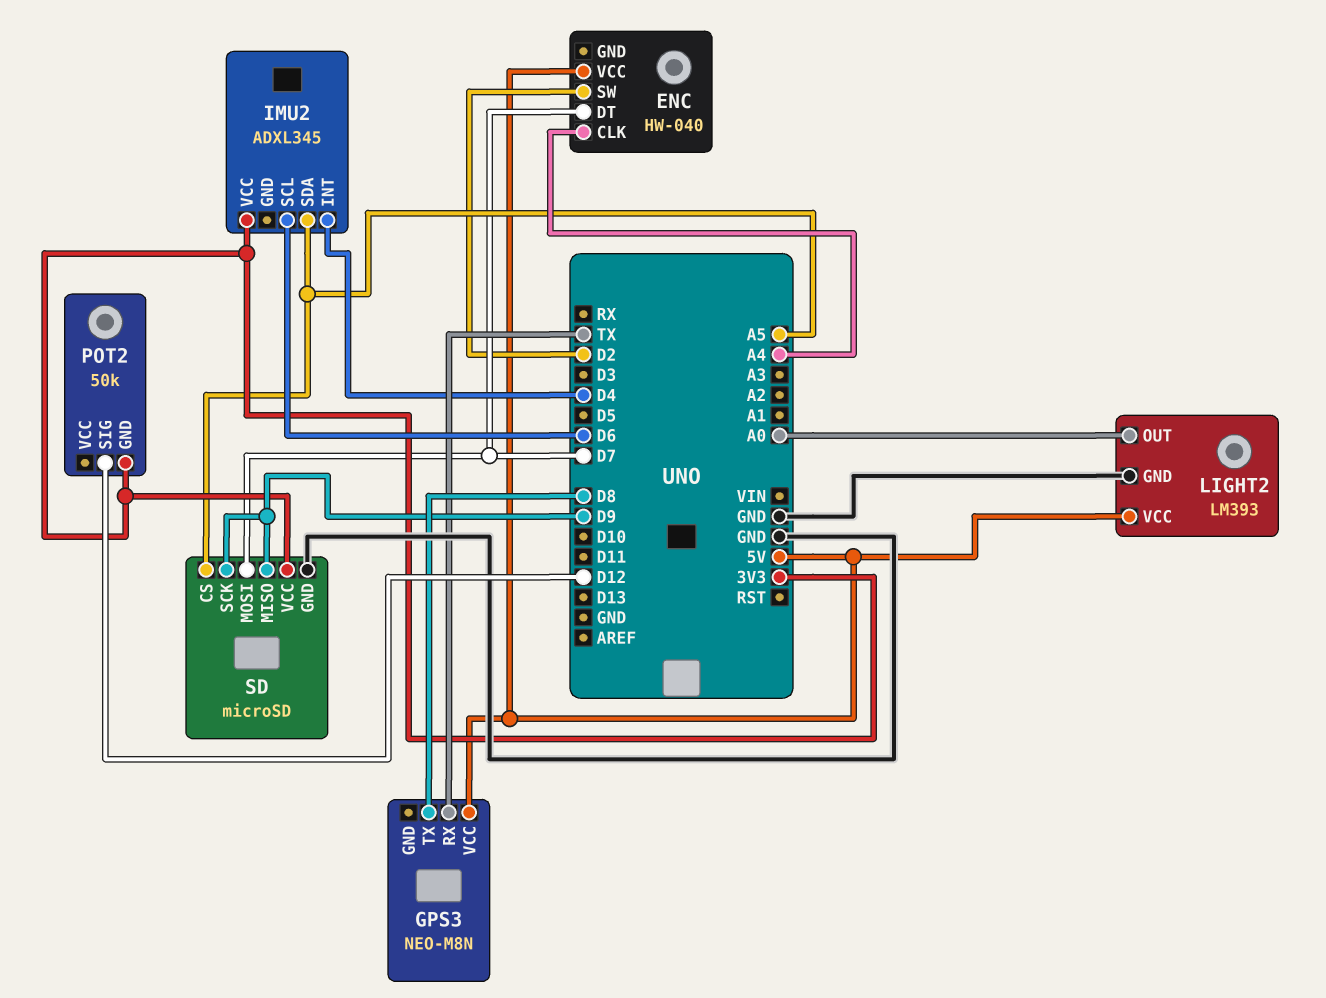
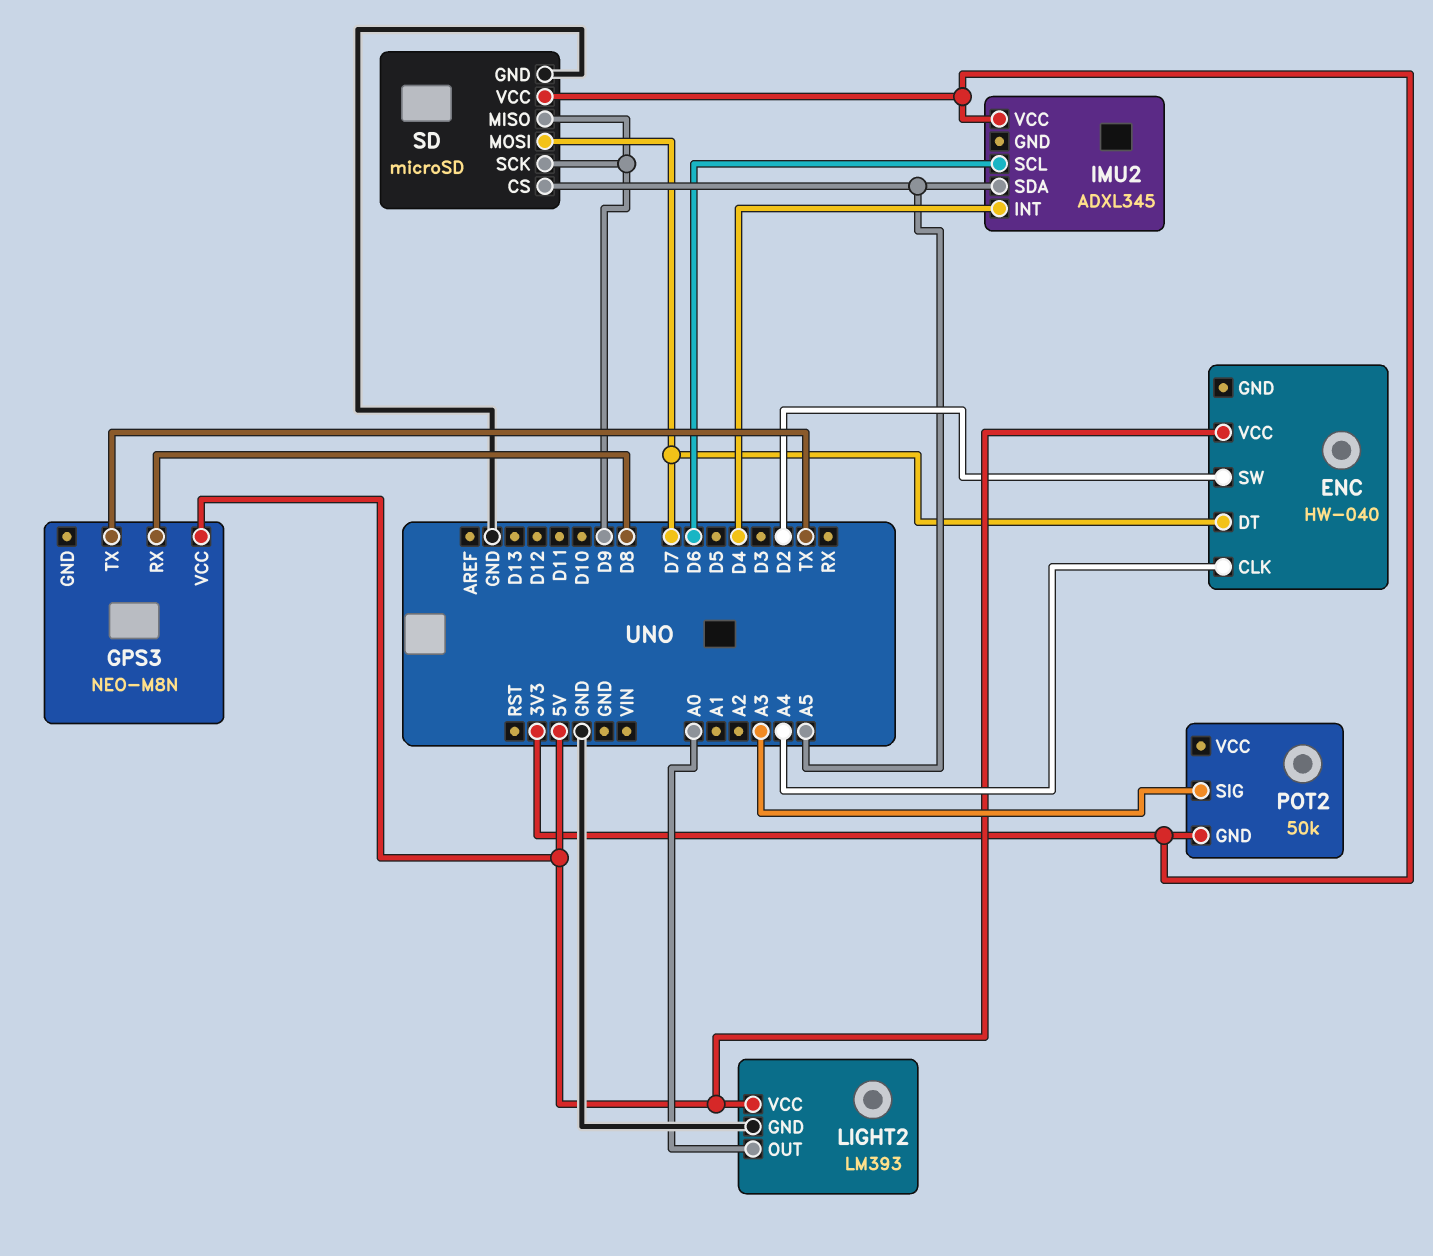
GPS3 pin RX: TX -> D8
GPS3 pin TX: D8 -> TX
POT2 pin SIG: D12 -> A3

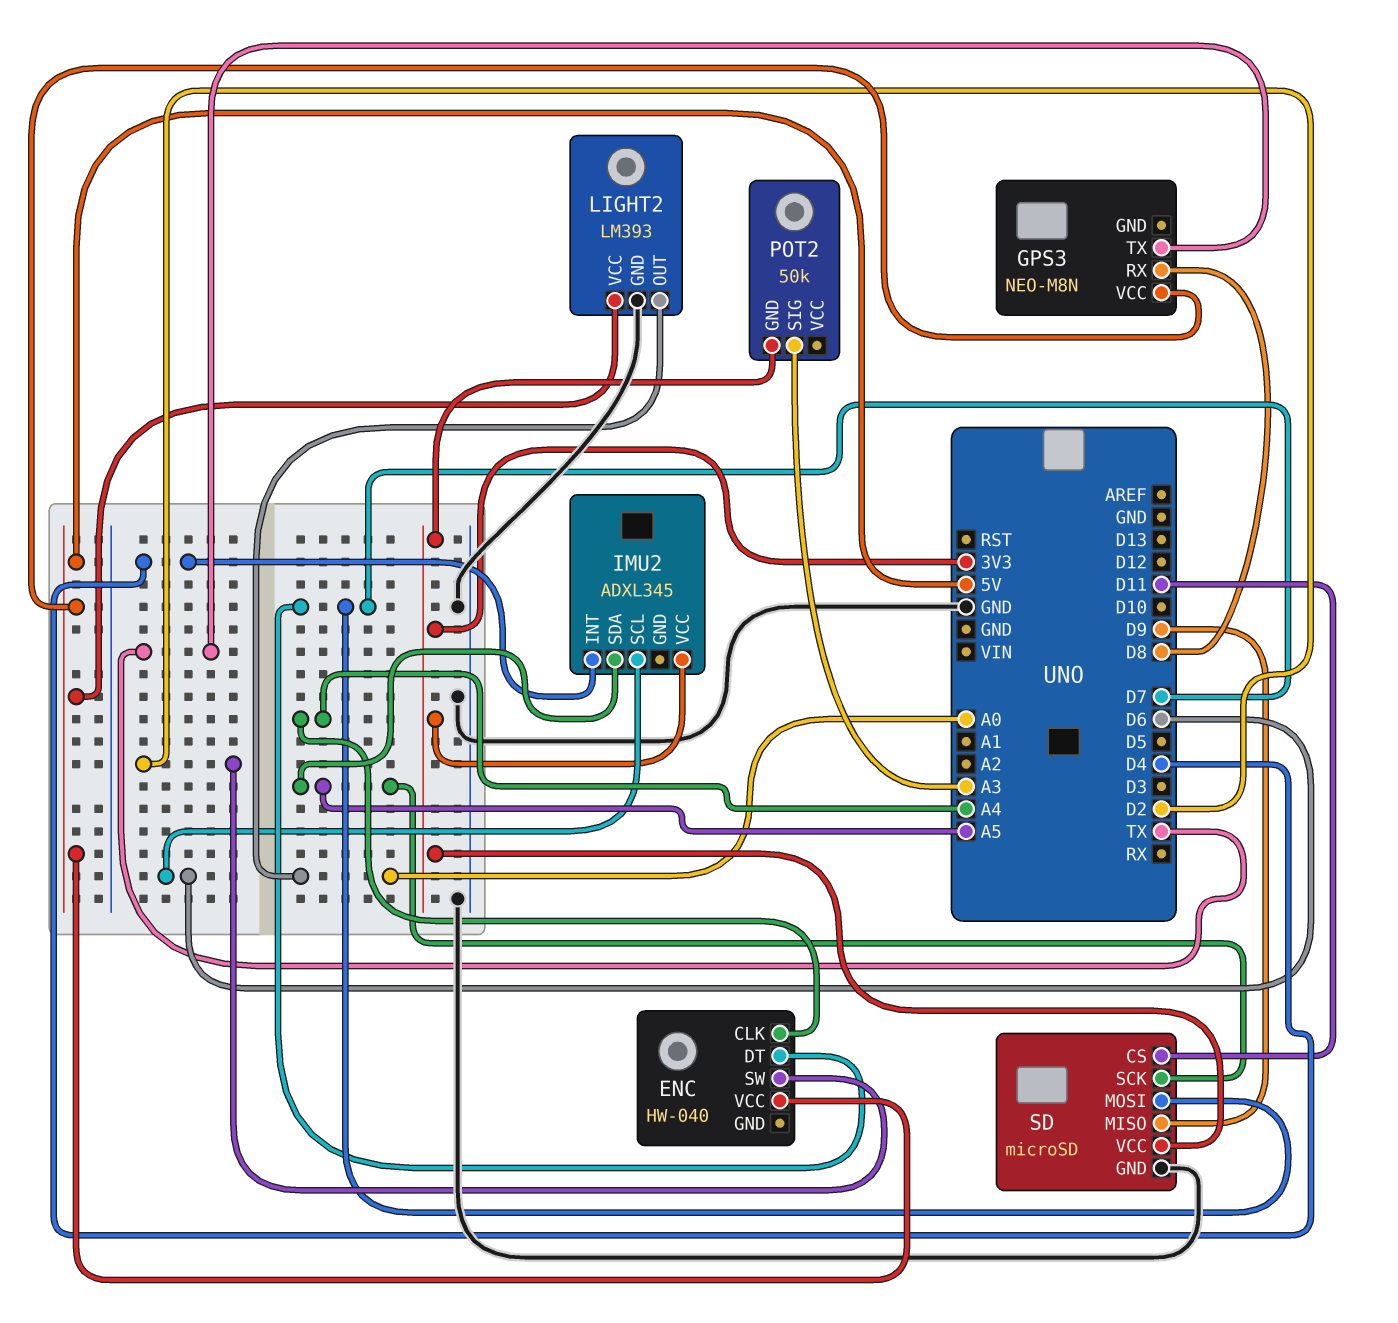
SD pin CS: A5 -> D11
SD pin SCK: D9 -> A5

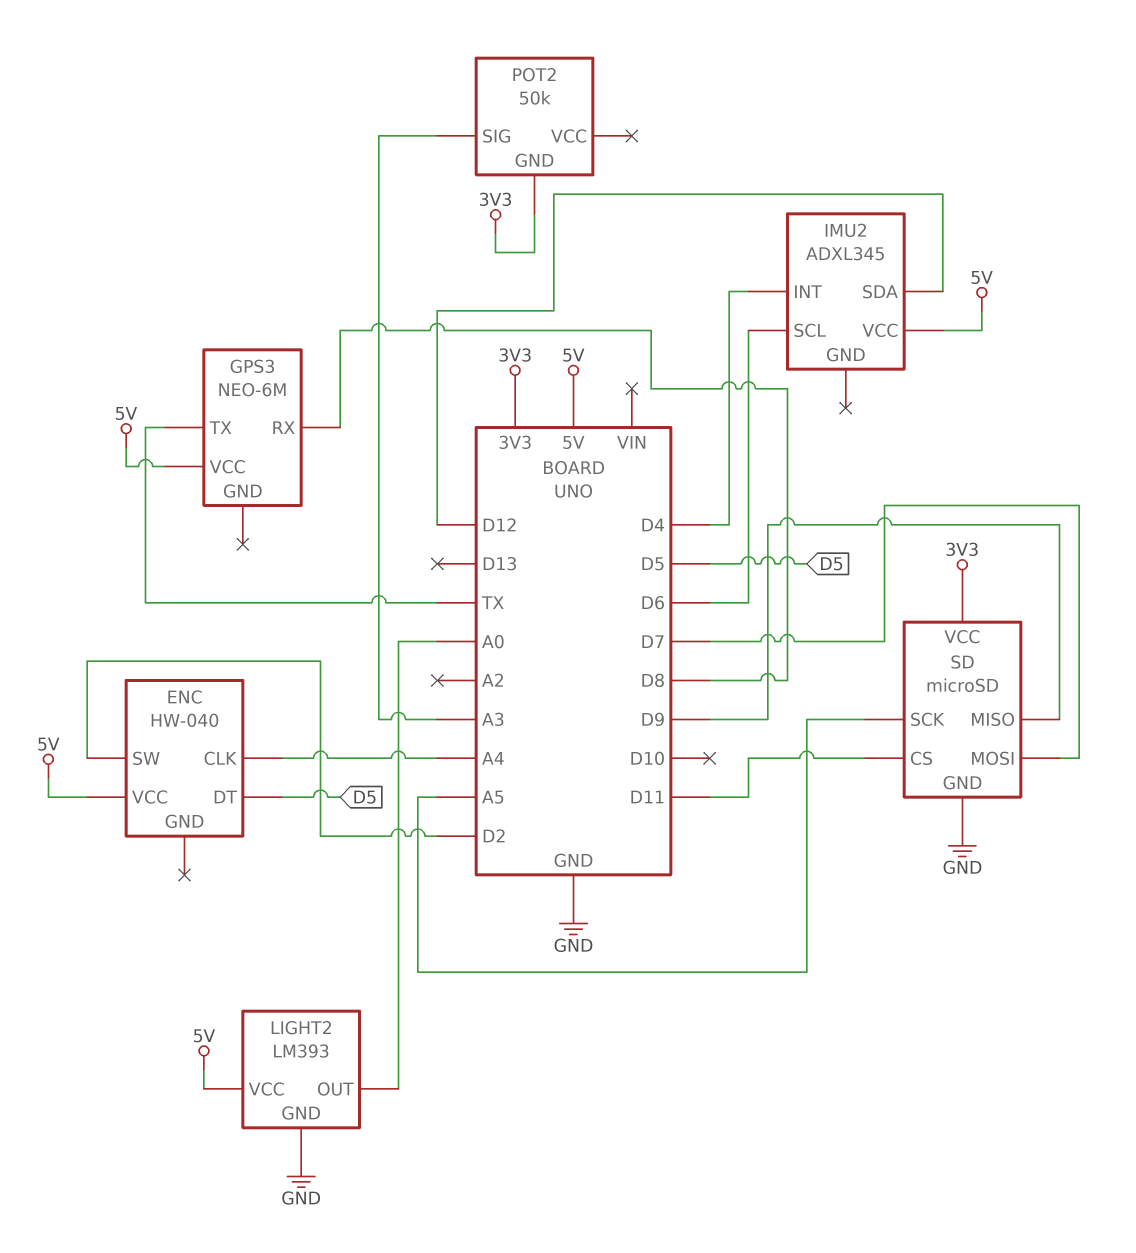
ENC pin DT: D7 -> D5
GPS3: NEO-M8N -> NEO-6M
IMU2 pin SDA: A5 -> D12
IMU2 pin VCC: 3V3 -> 5V

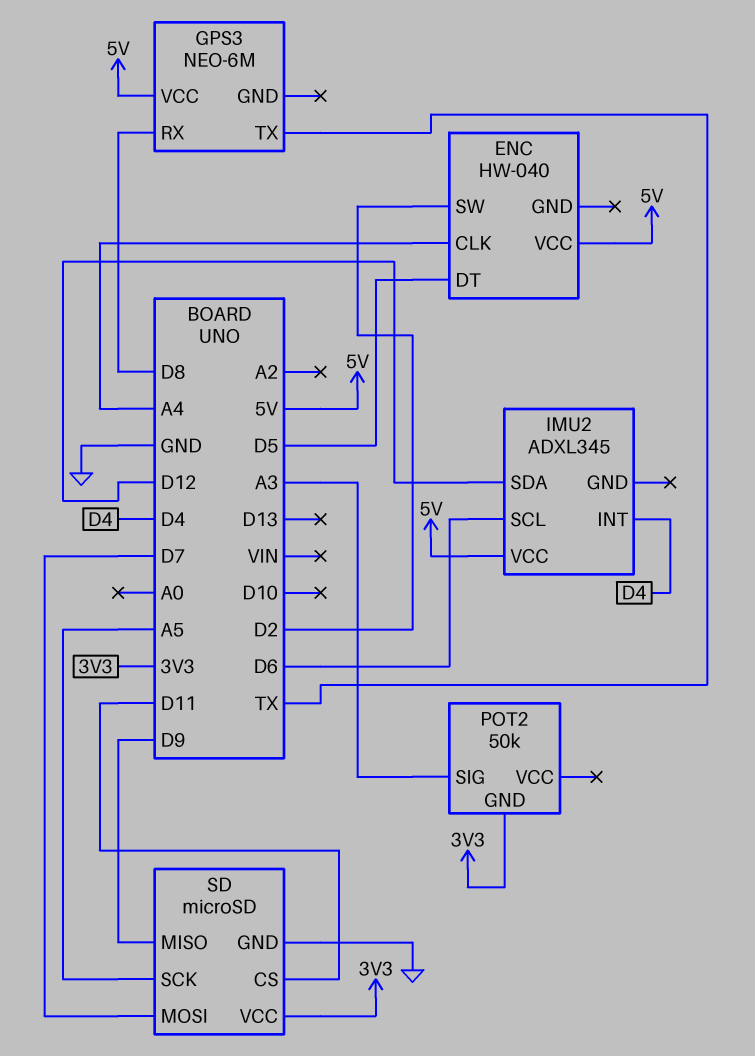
LIGHT2: LM393 -> none
LIGHT2 pin GND: GND -> none
LIGHT2 pin OUT: A0 -> none
LIGHT2 pin VCC: 5V -> none

